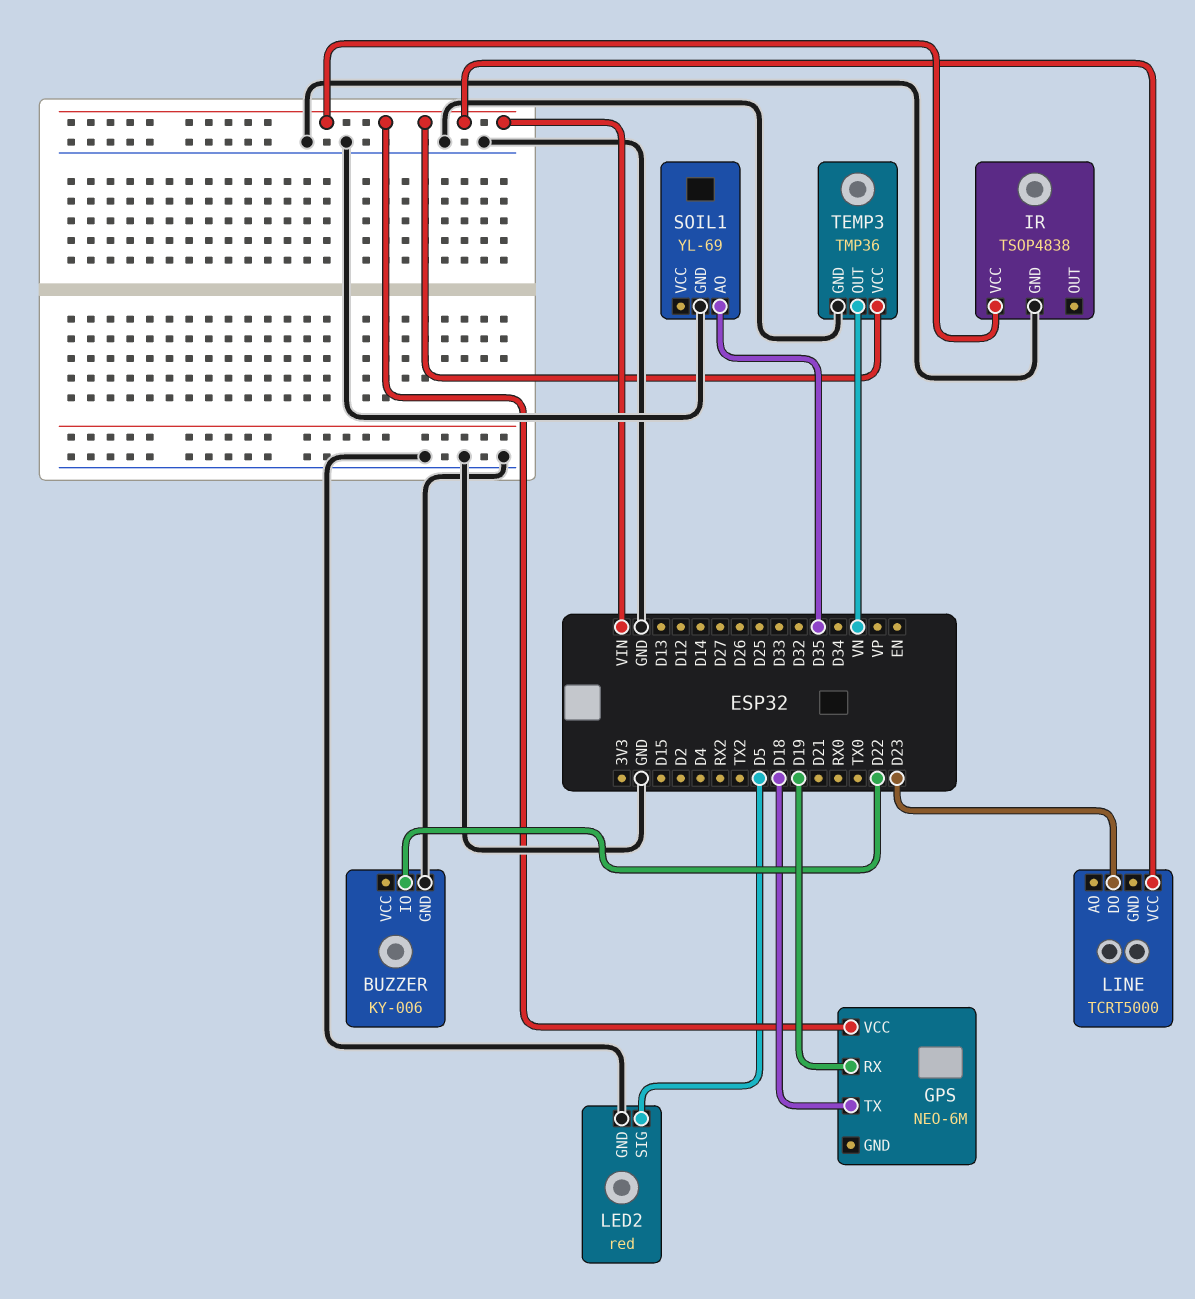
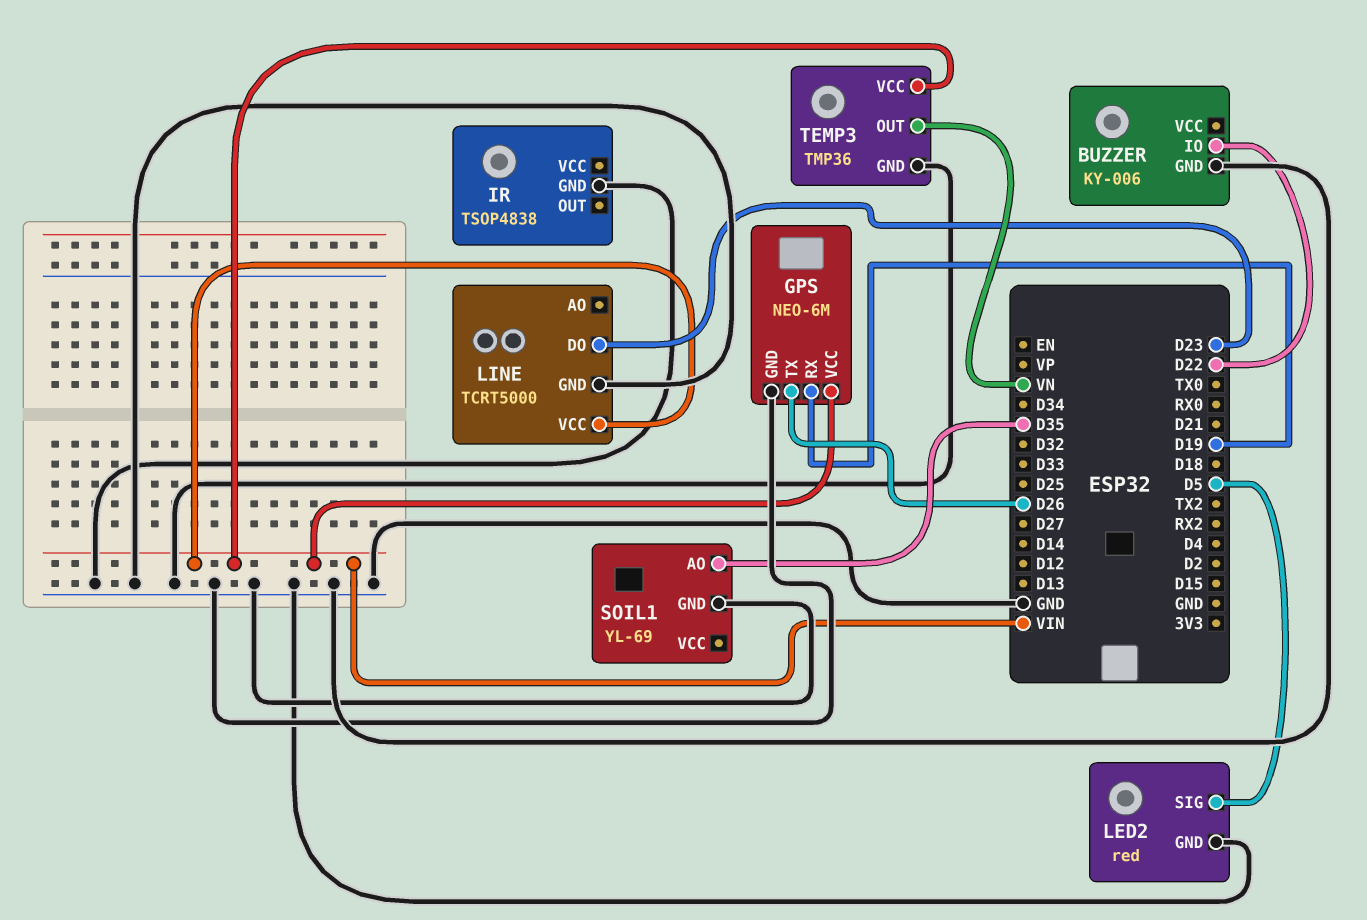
GPS pin GND: none -> GND
GPS pin TX: D18 -> D26
IR pin VCC: VIN -> none
LINE pin GND: none -> GND

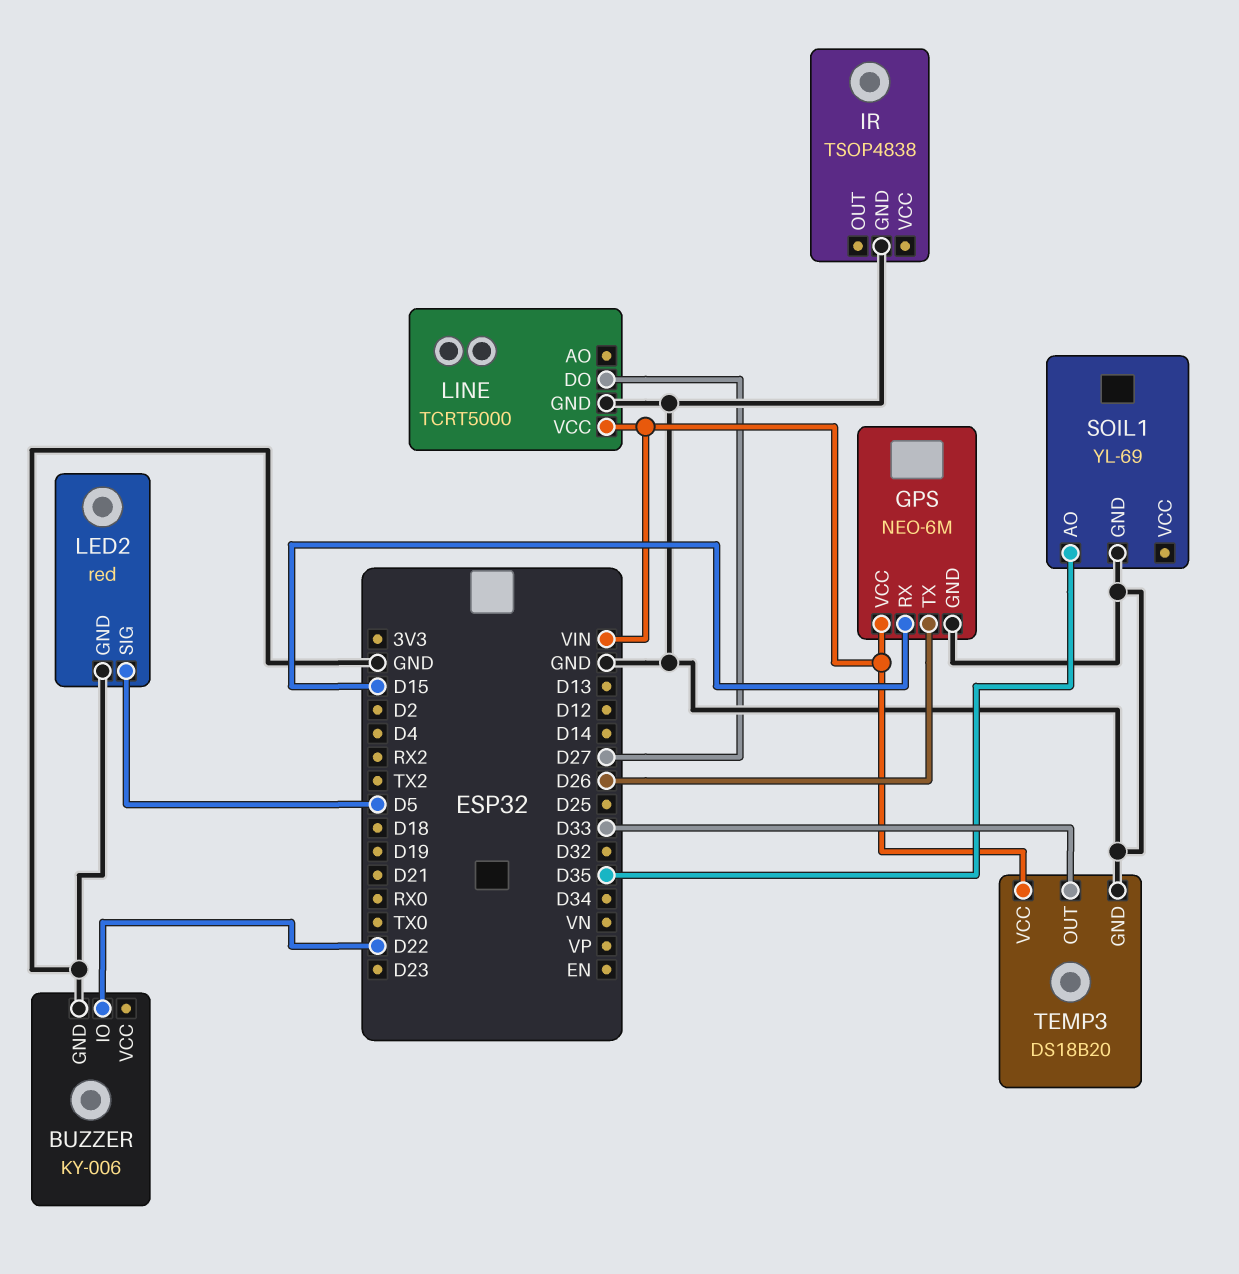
GPS pin RX: D19 -> D15
LINE pin DO: D23 -> D27
TEMP3: TMP36 -> DS18B20
TEMP3 pin OUT: VN -> D33

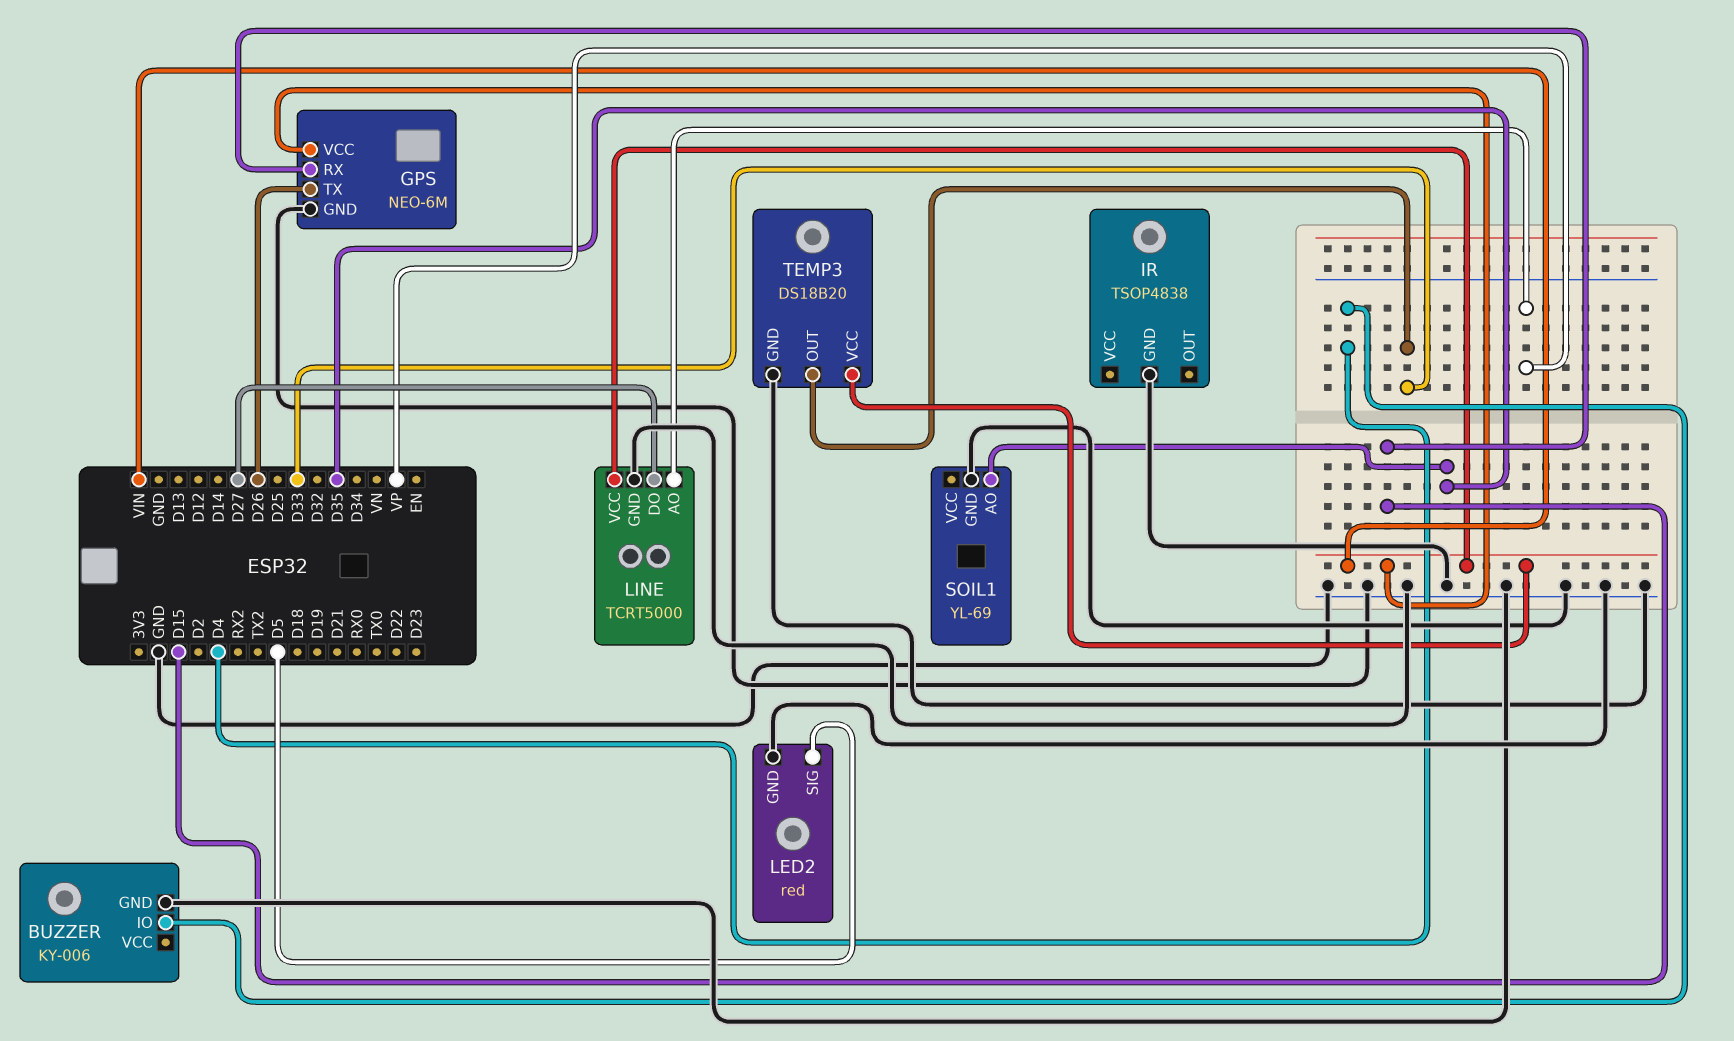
BUZZER pin IO: D22 -> D4
LINE pin AO: none -> VP

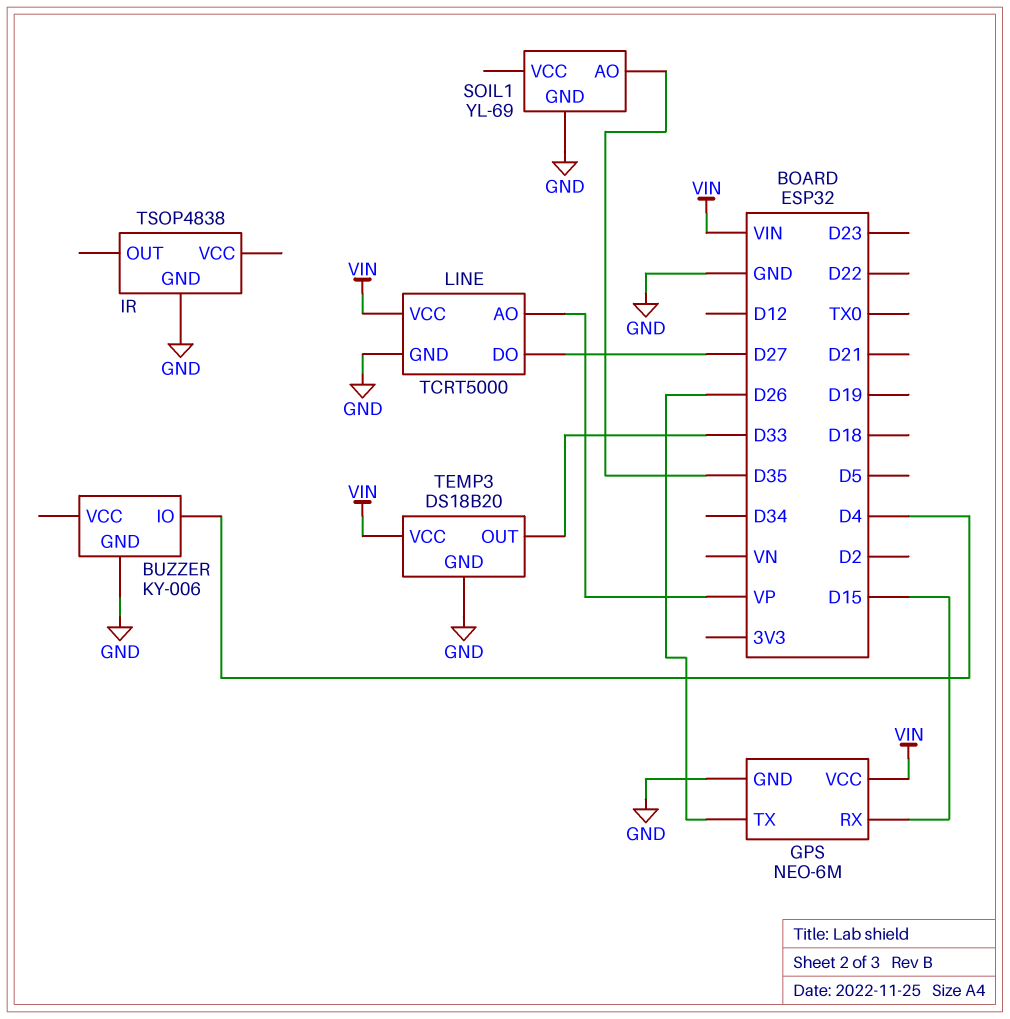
LED2: red -> none
LED2 pin GND: GND -> none
LED2 pin SIG: D5 -> none

